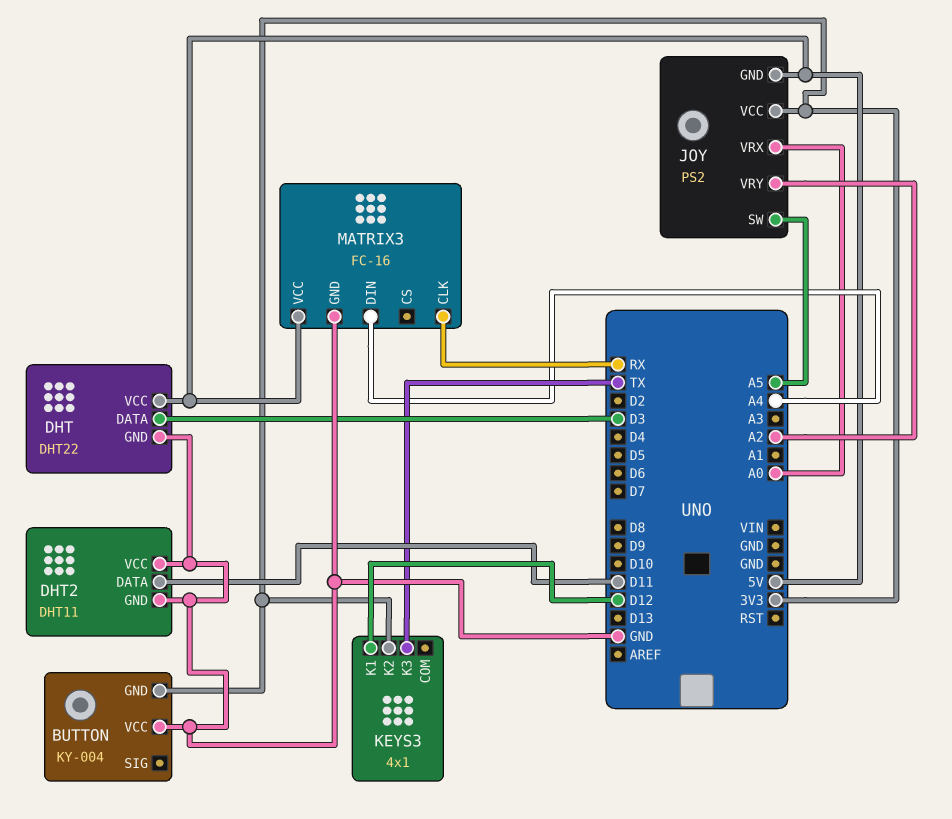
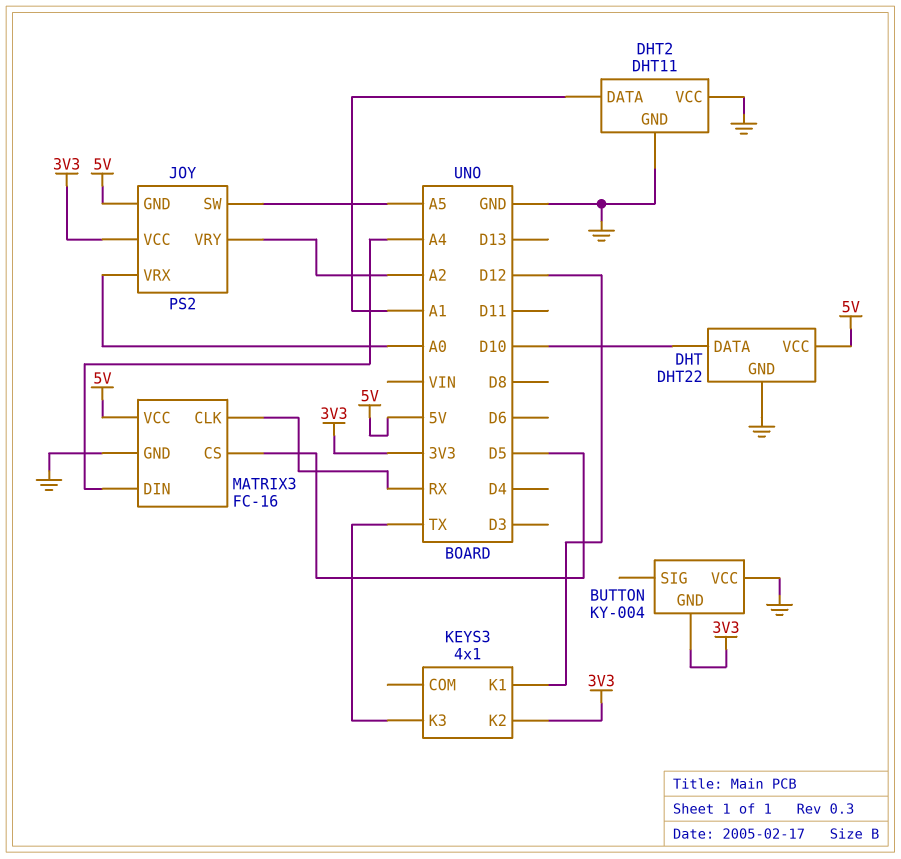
DHT pin DATA: D3 -> D10
DHT2 pin DATA: D11 -> A1
MATRIX3 pin CS: none -> D5

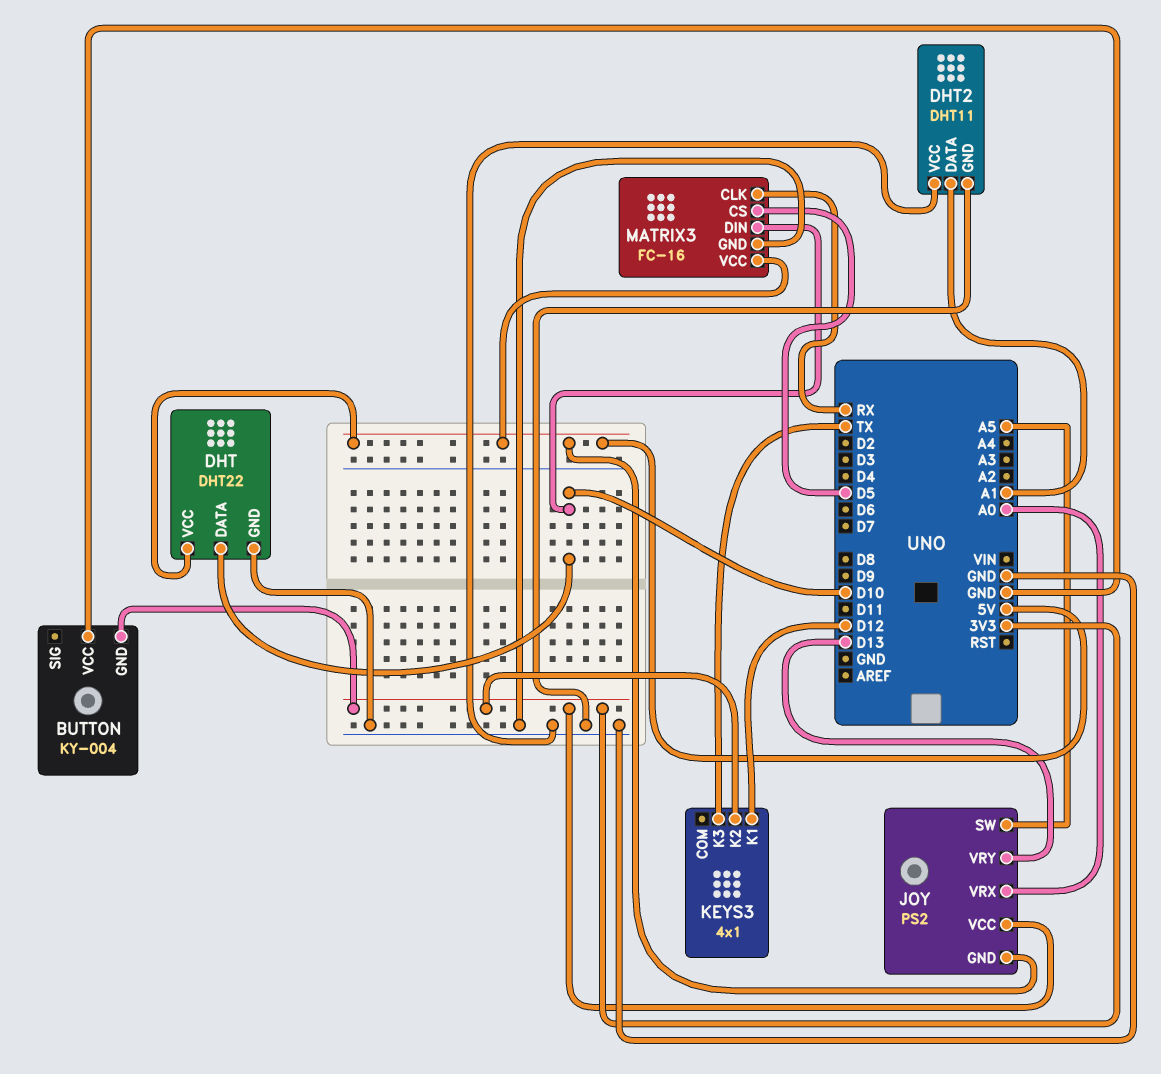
JOY pin VRY: A2 -> D13
MATRIX3 pin DIN: A4 -> D10

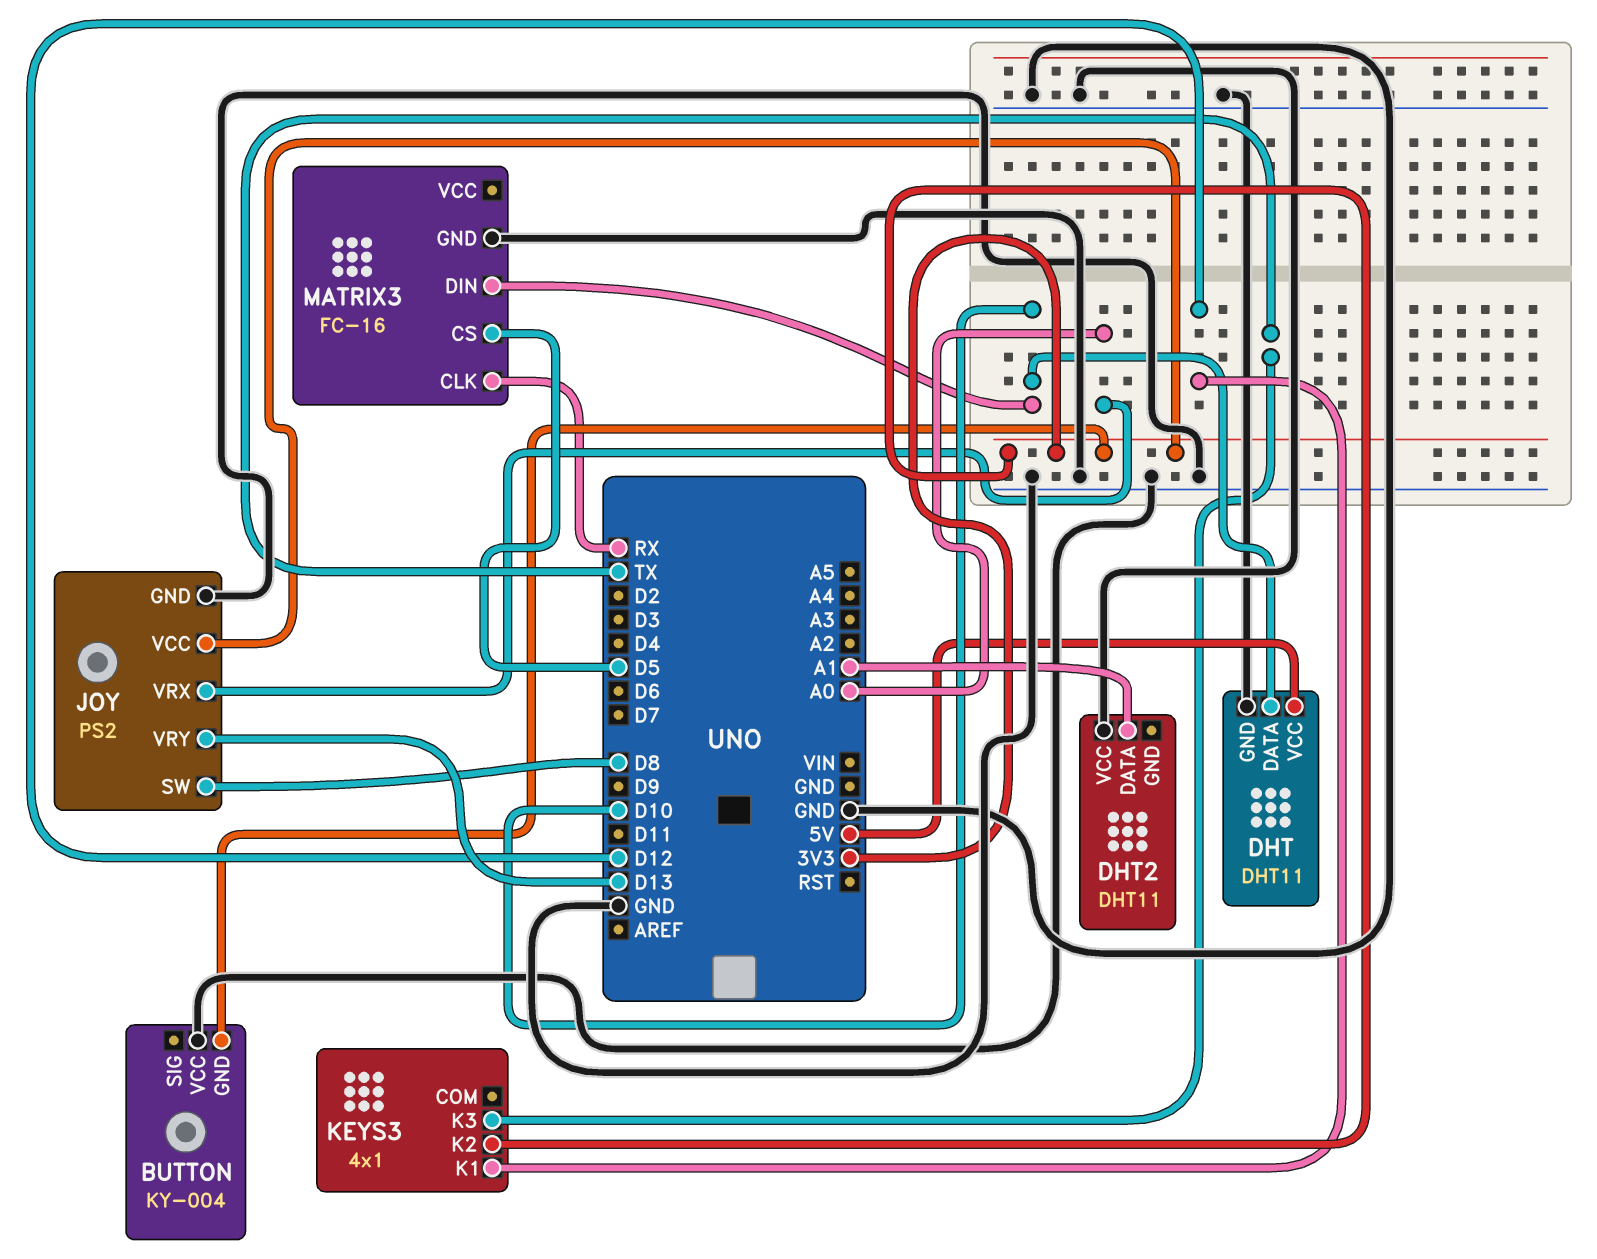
DHT: DHT22 -> DHT11
DHT2 pin GND: GND -> none
JOY pin GND: 5V -> GND
JOY pin SW: A5 -> D8
MATRIX3 pin VCC: 5V -> none

